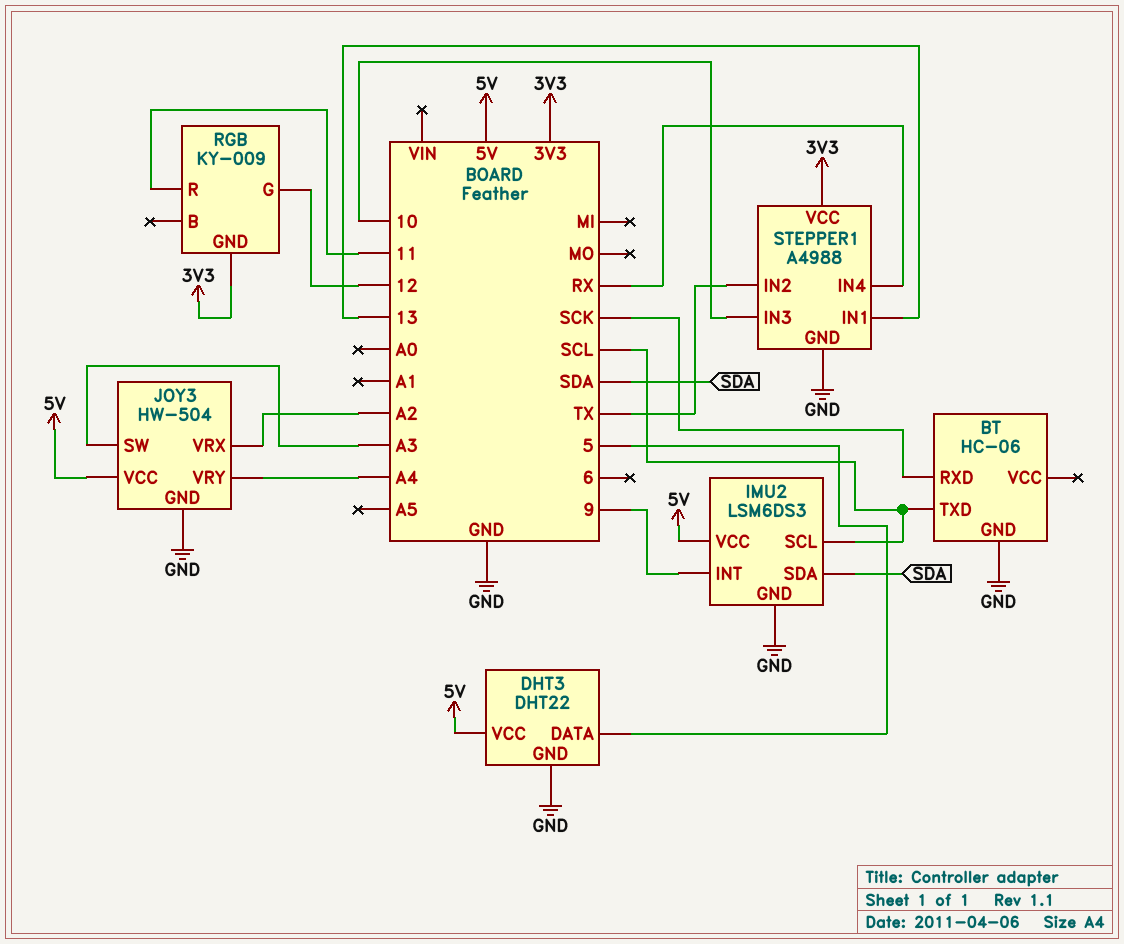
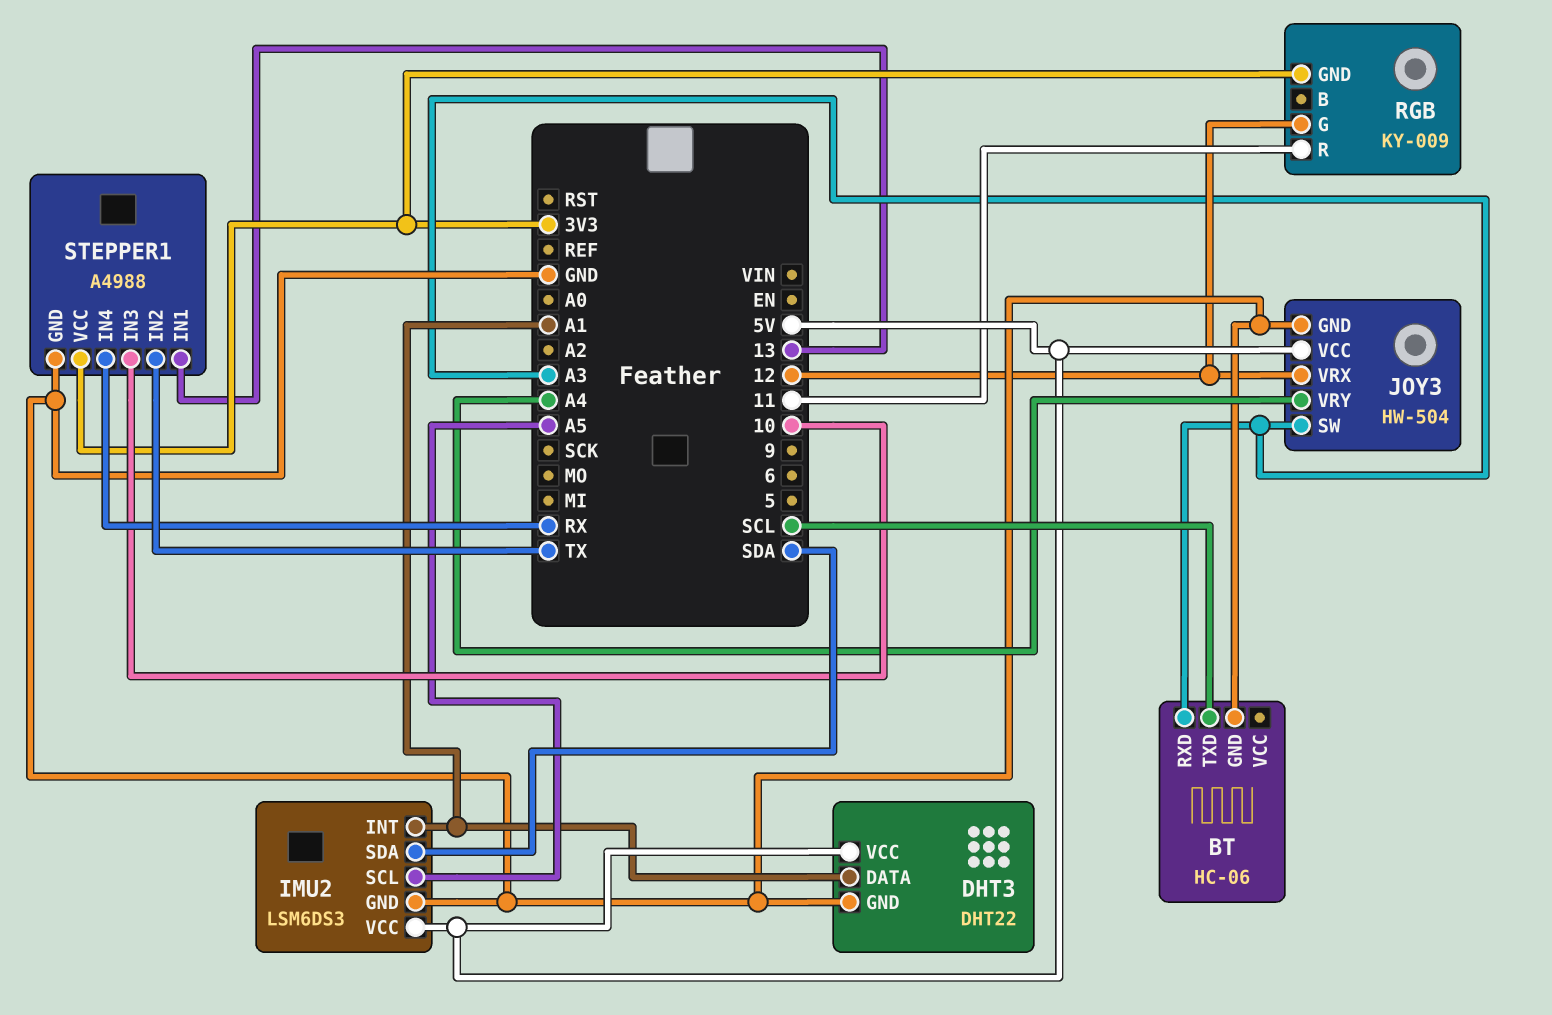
BT pin RXD: SCK -> A3
DHT3 pin DATA: 5 -> A1
IMU2 pin INT: 9 -> A1
IMU2 pin SCL: SCL -> A5
JOY3 pin VRX: A2 -> 12

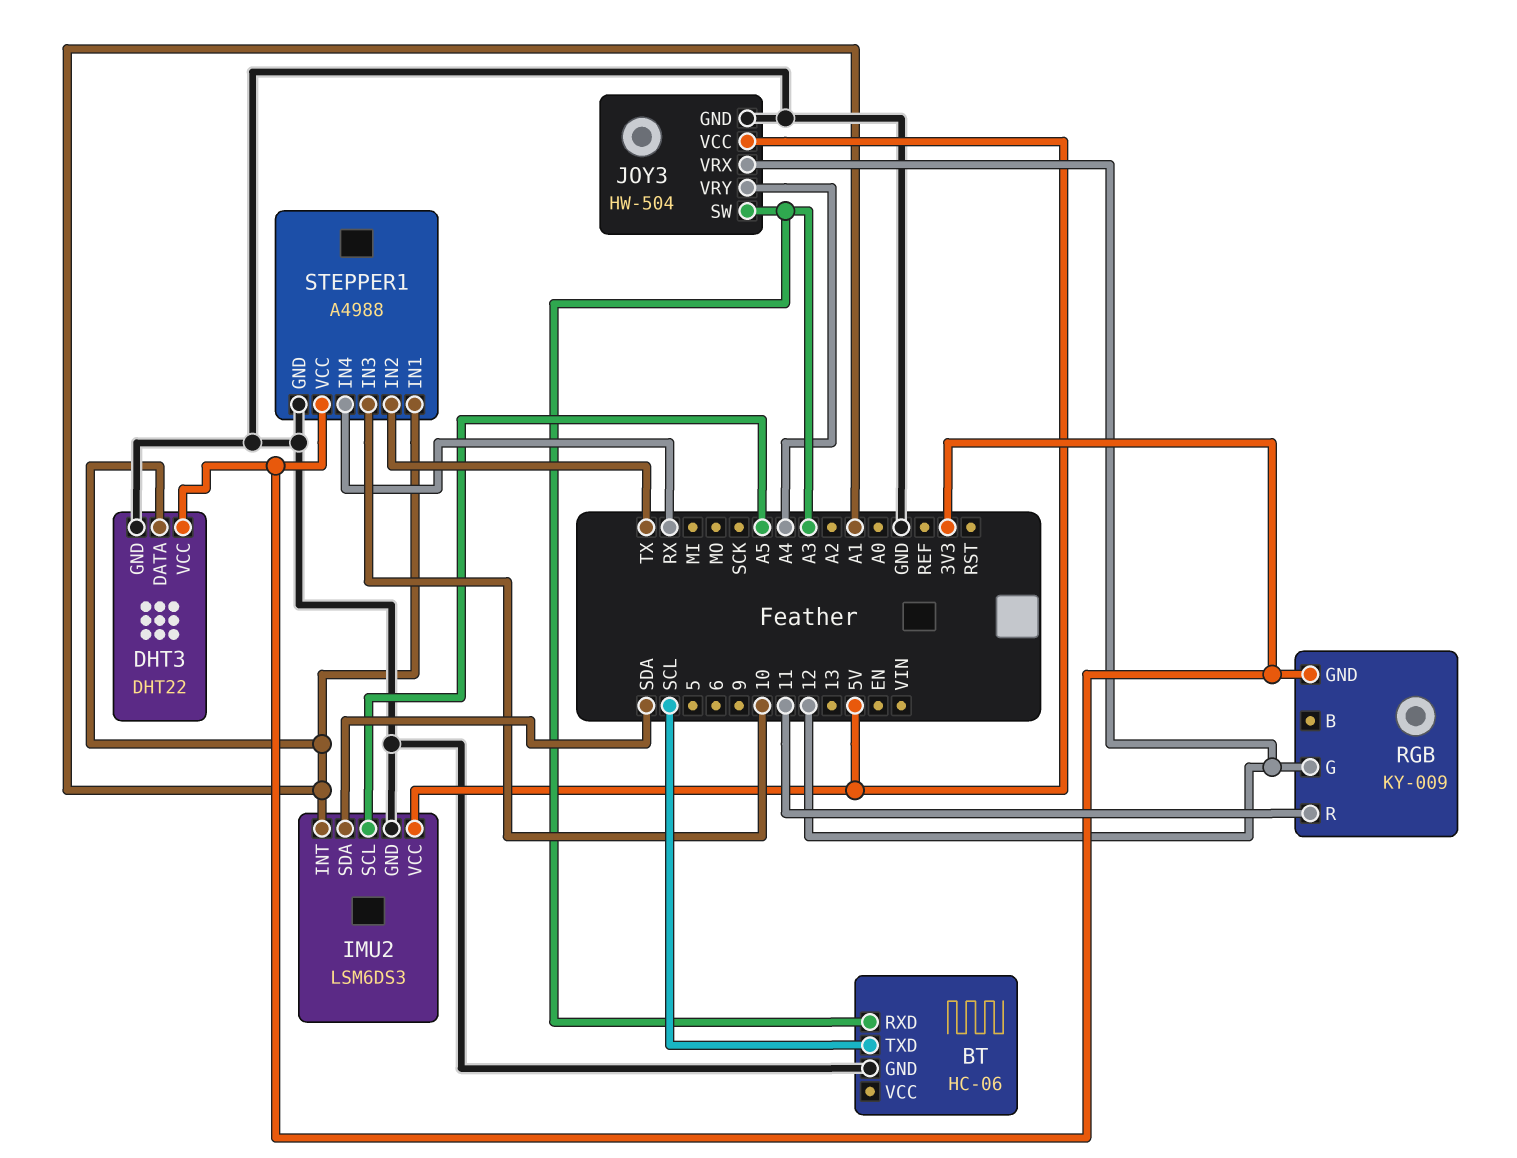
DHT3 pin VCC: 5V -> 3V3
STEPPER1 pin IN1: 13 -> A1

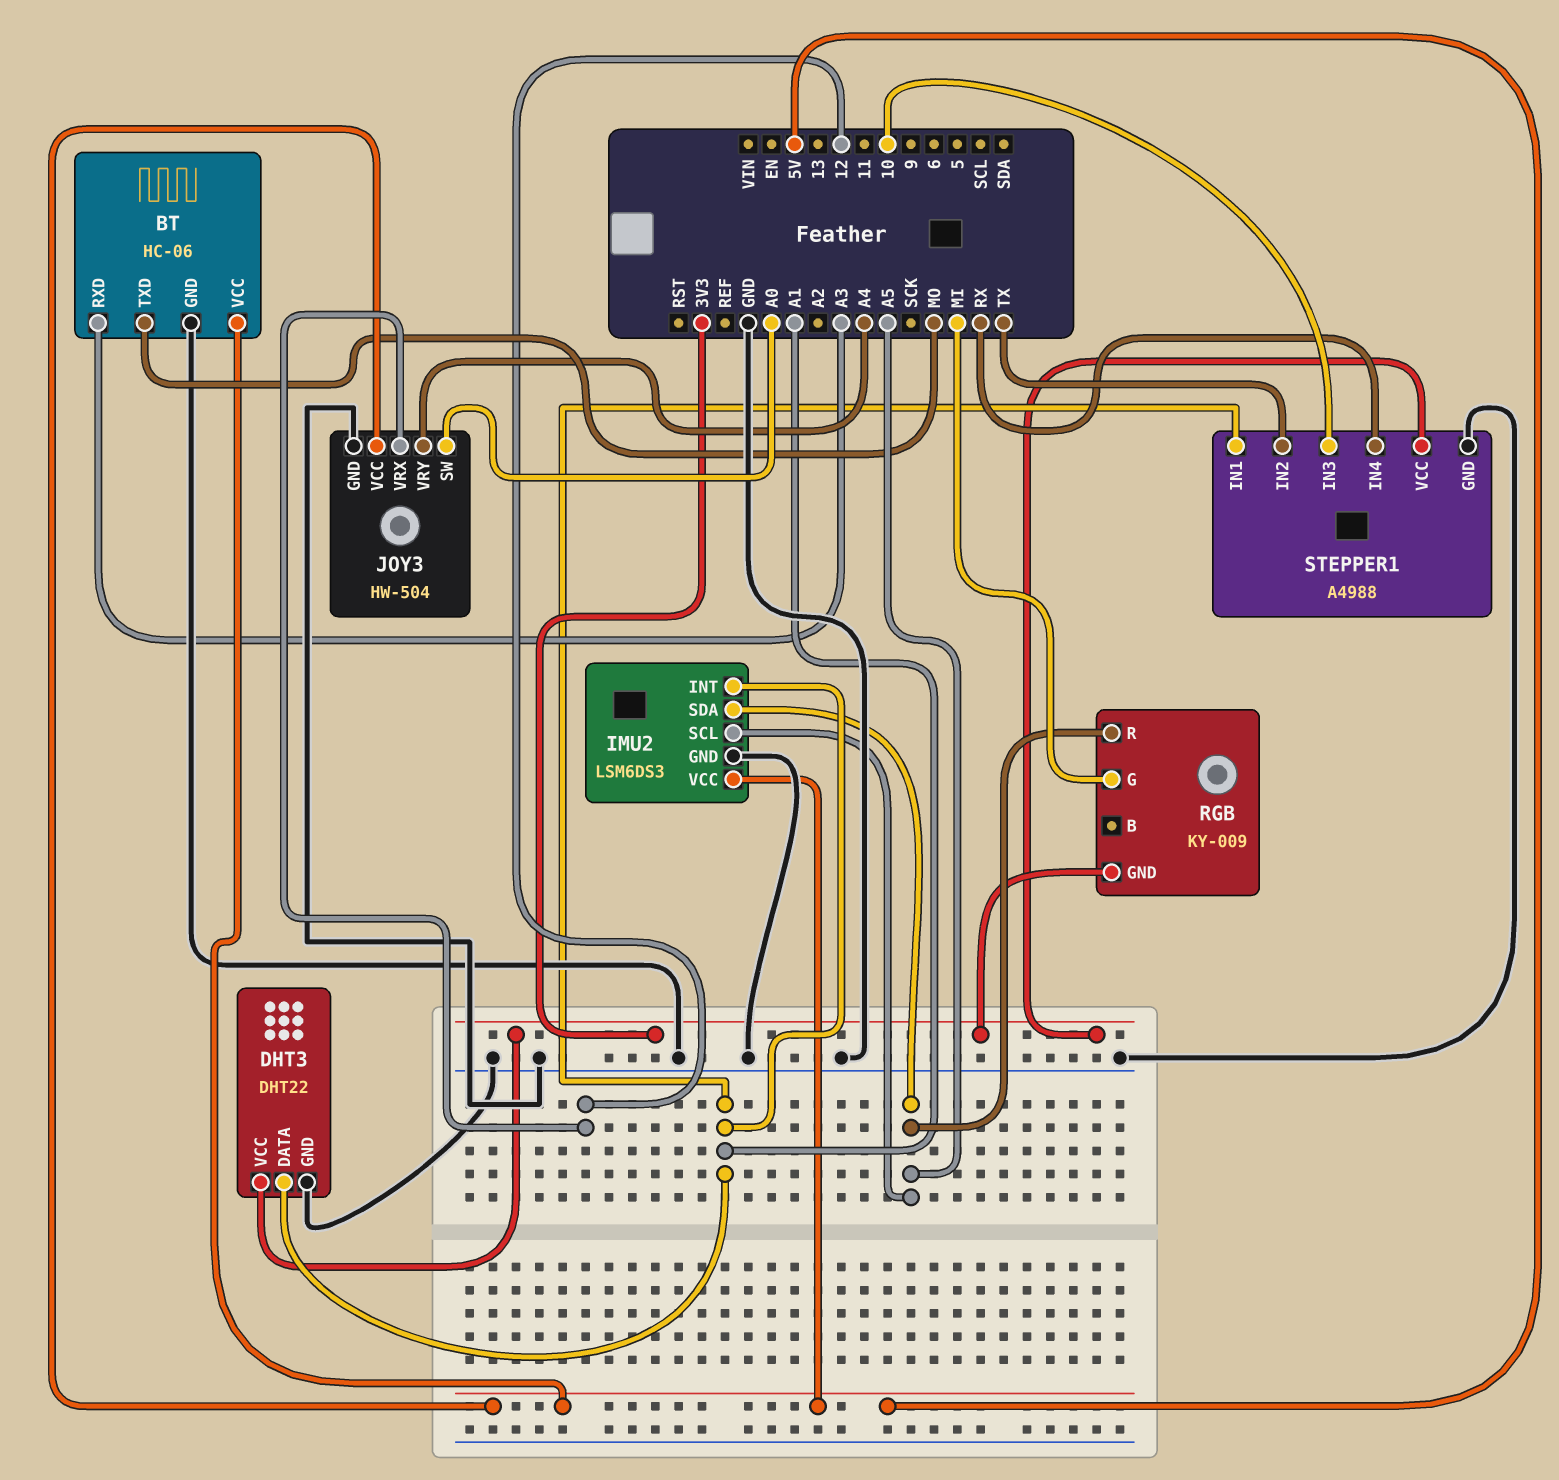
BT pin TXD: SCL -> MO
BT pin VCC: none -> 5V
IMU2 pin SDA: SDA -> A5
JOY3 pin SW: A3 -> A0
RGB pin G: 12 -> MI
RGB pin R: 11 -> A5

